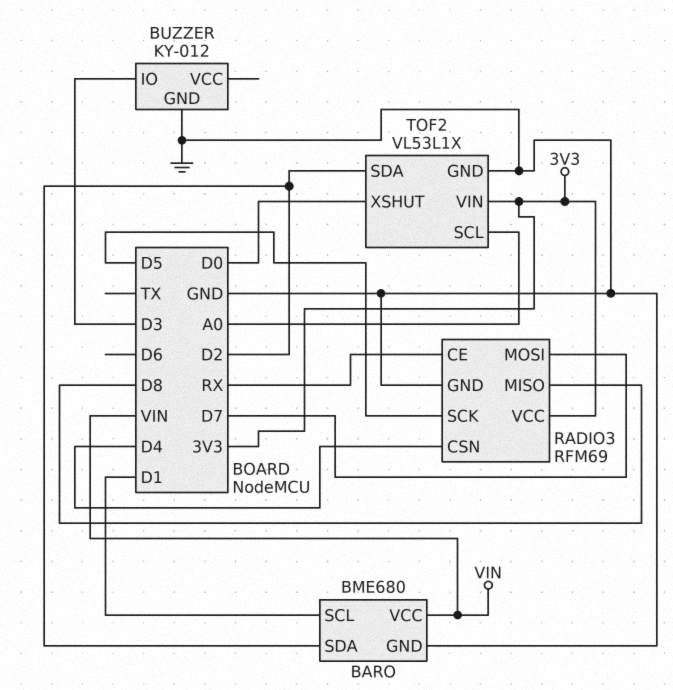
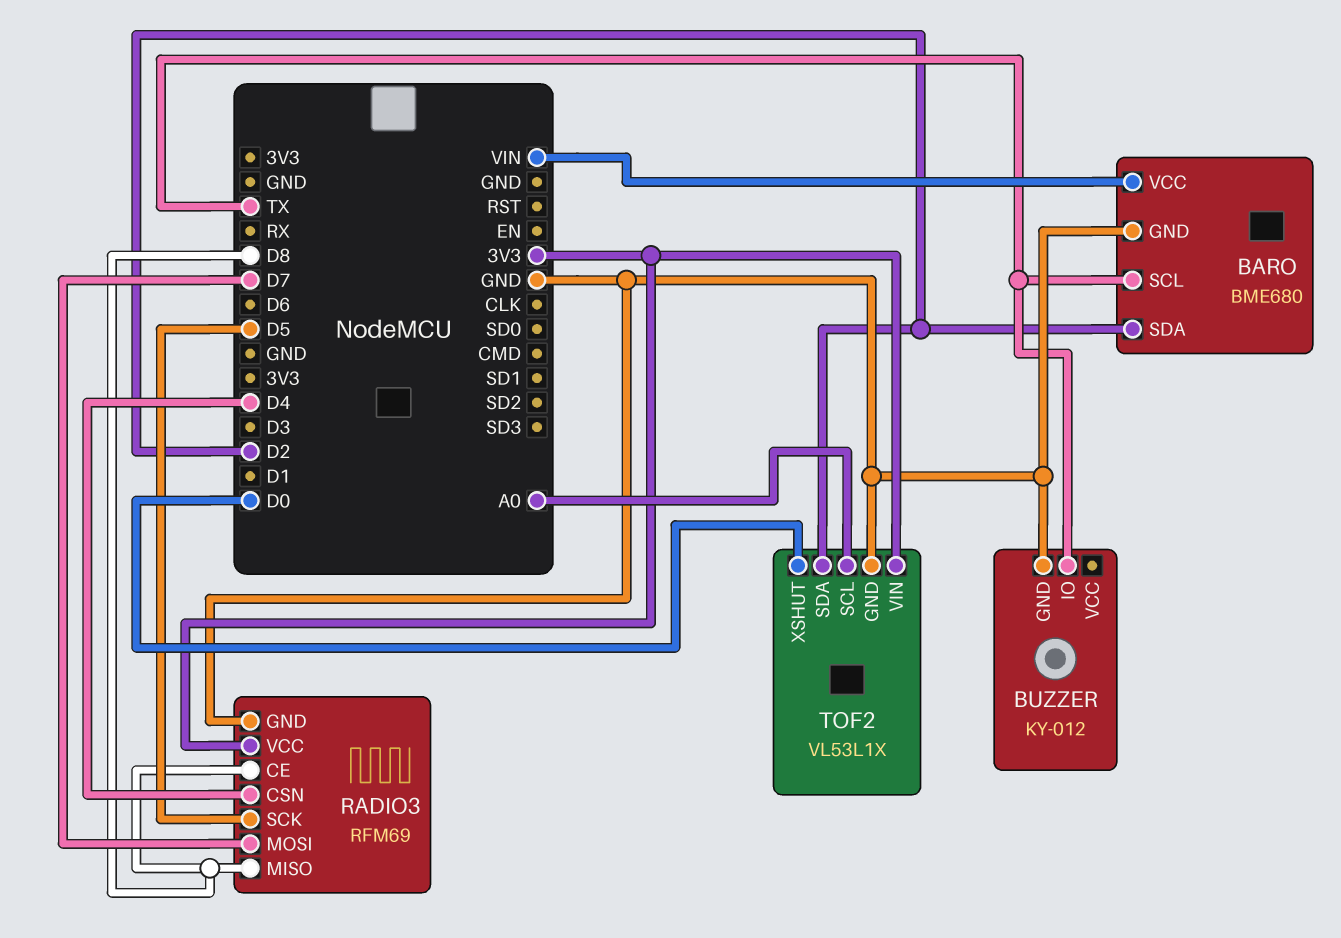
BARO pin SCL: D1 -> TX
BUZZER pin IO: D3 -> TX
RADIO3 pin CE: RX -> D8

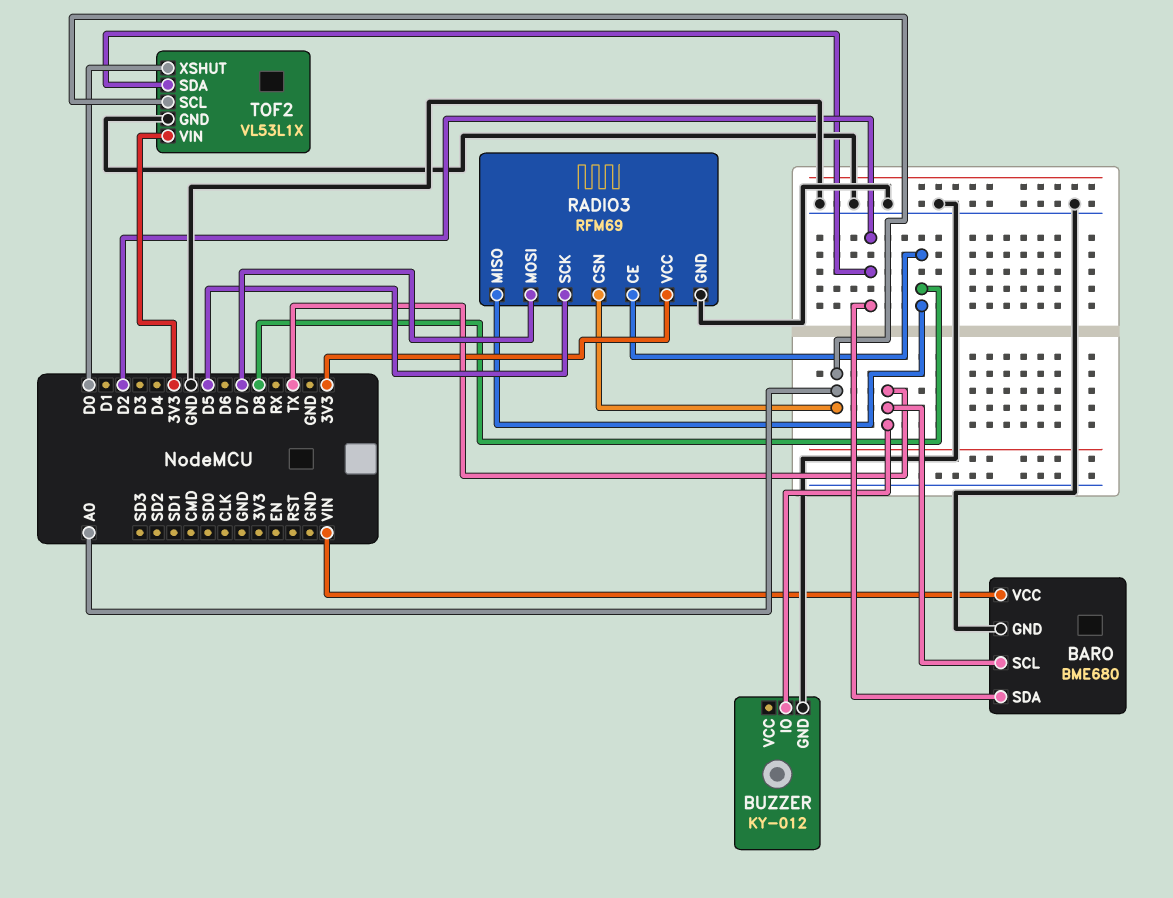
RADIO3 pin CSN: D4 -> A0

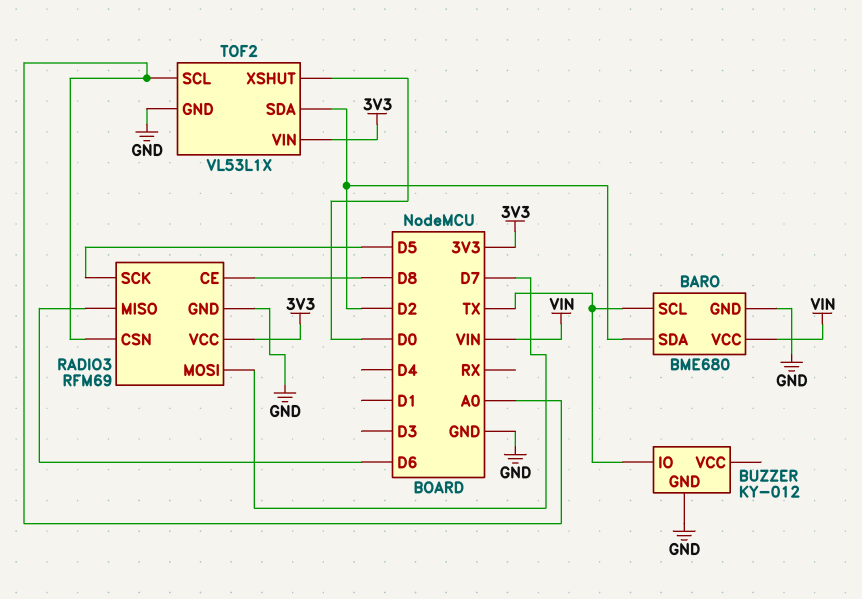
RADIO3 pin MISO: D8 -> D6

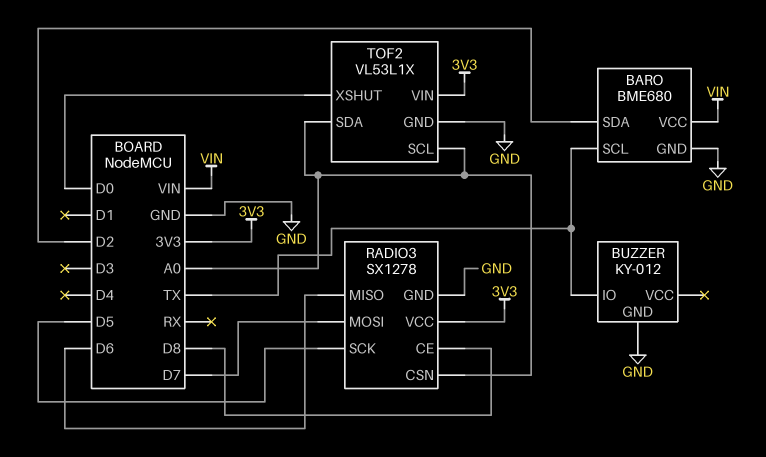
RADIO3: RFM69 -> SX1278
TOF2 pin SDA: D2 -> A0

